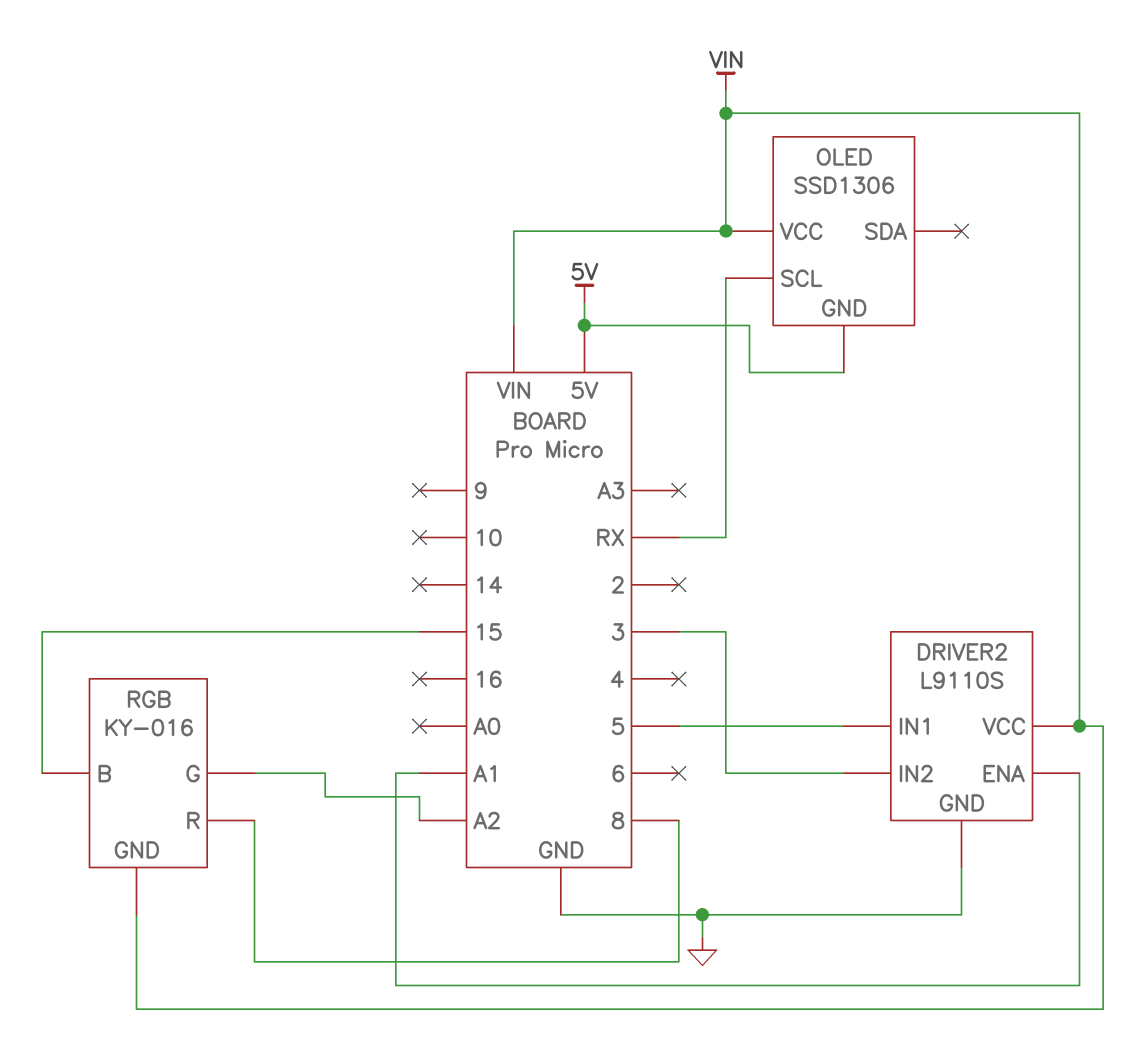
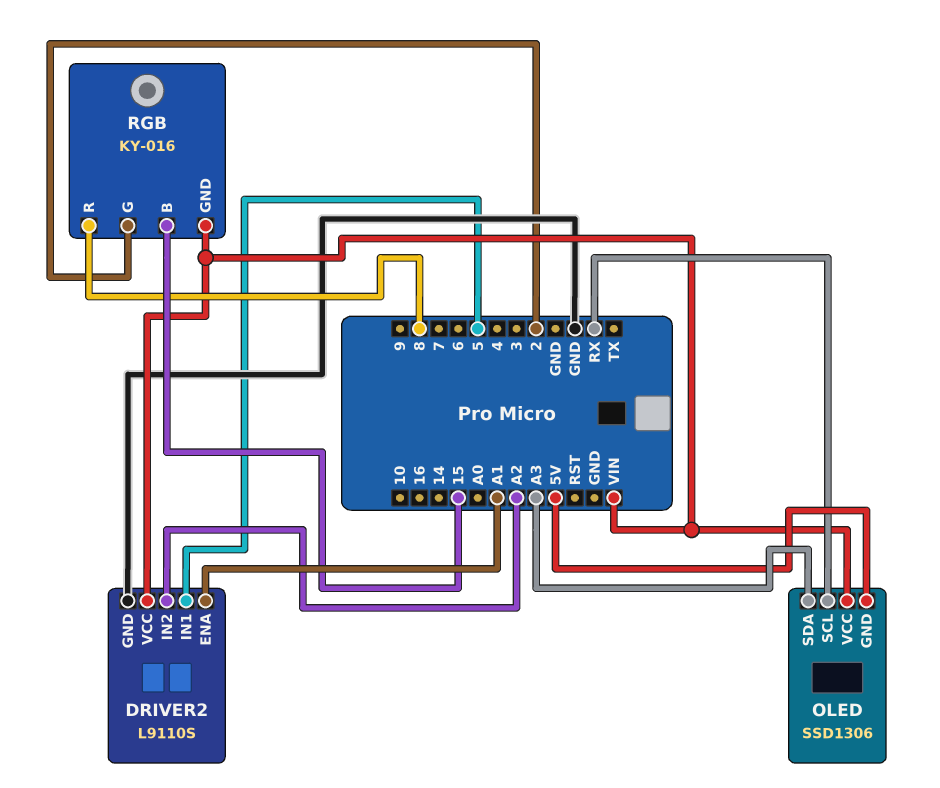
DRIVER2 pin IN2: 3 -> A2
OLED pin SDA: none -> A3
RGB pin G: A2 -> 2

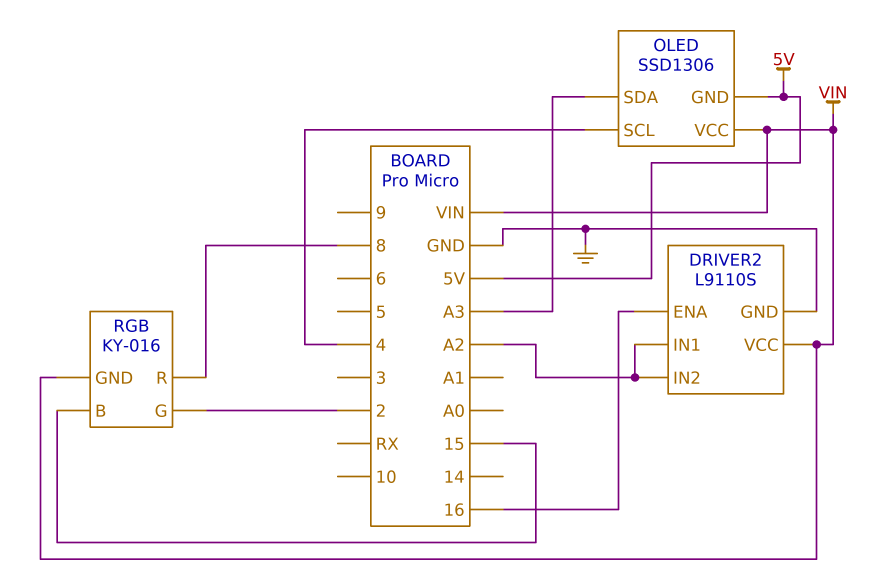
DRIVER2 pin ENA: A1 -> 16
DRIVER2 pin IN1: 5 -> A2
OLED pin SCL: RX -> 4

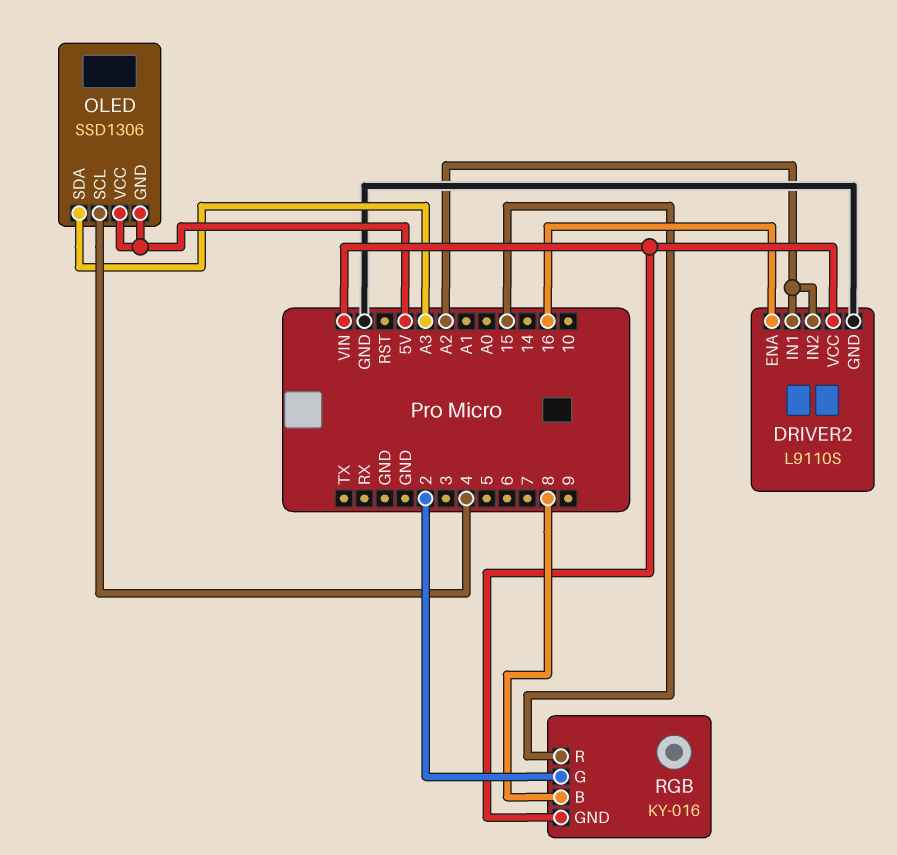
OLED pin VCC: VIN -> 5V
RGB pin B: 15 -> 8
RGB pin R: 8 -> 15

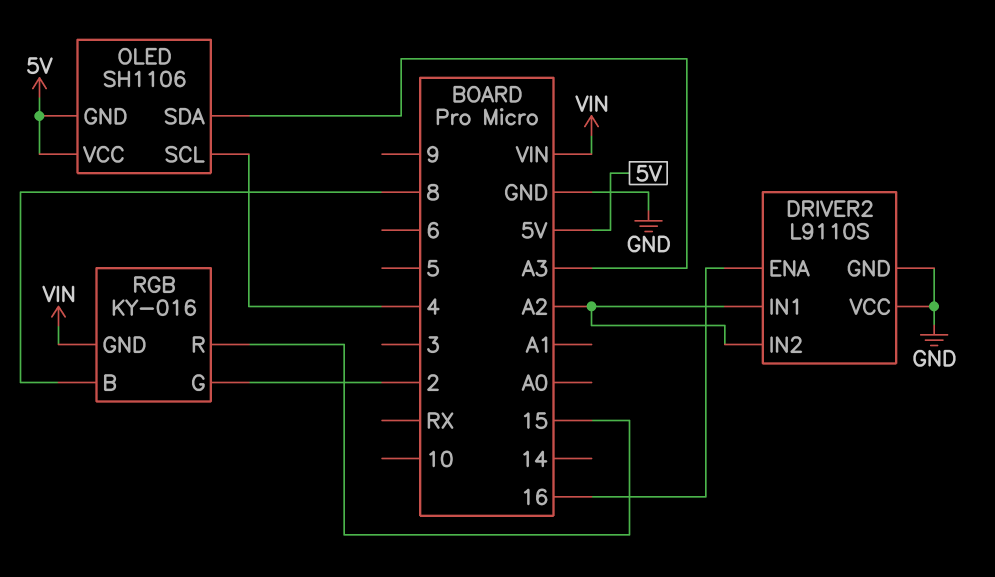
DRIVER2 pin VCC: VIN -> GND
OLED: SSD1306 -> SH1106

